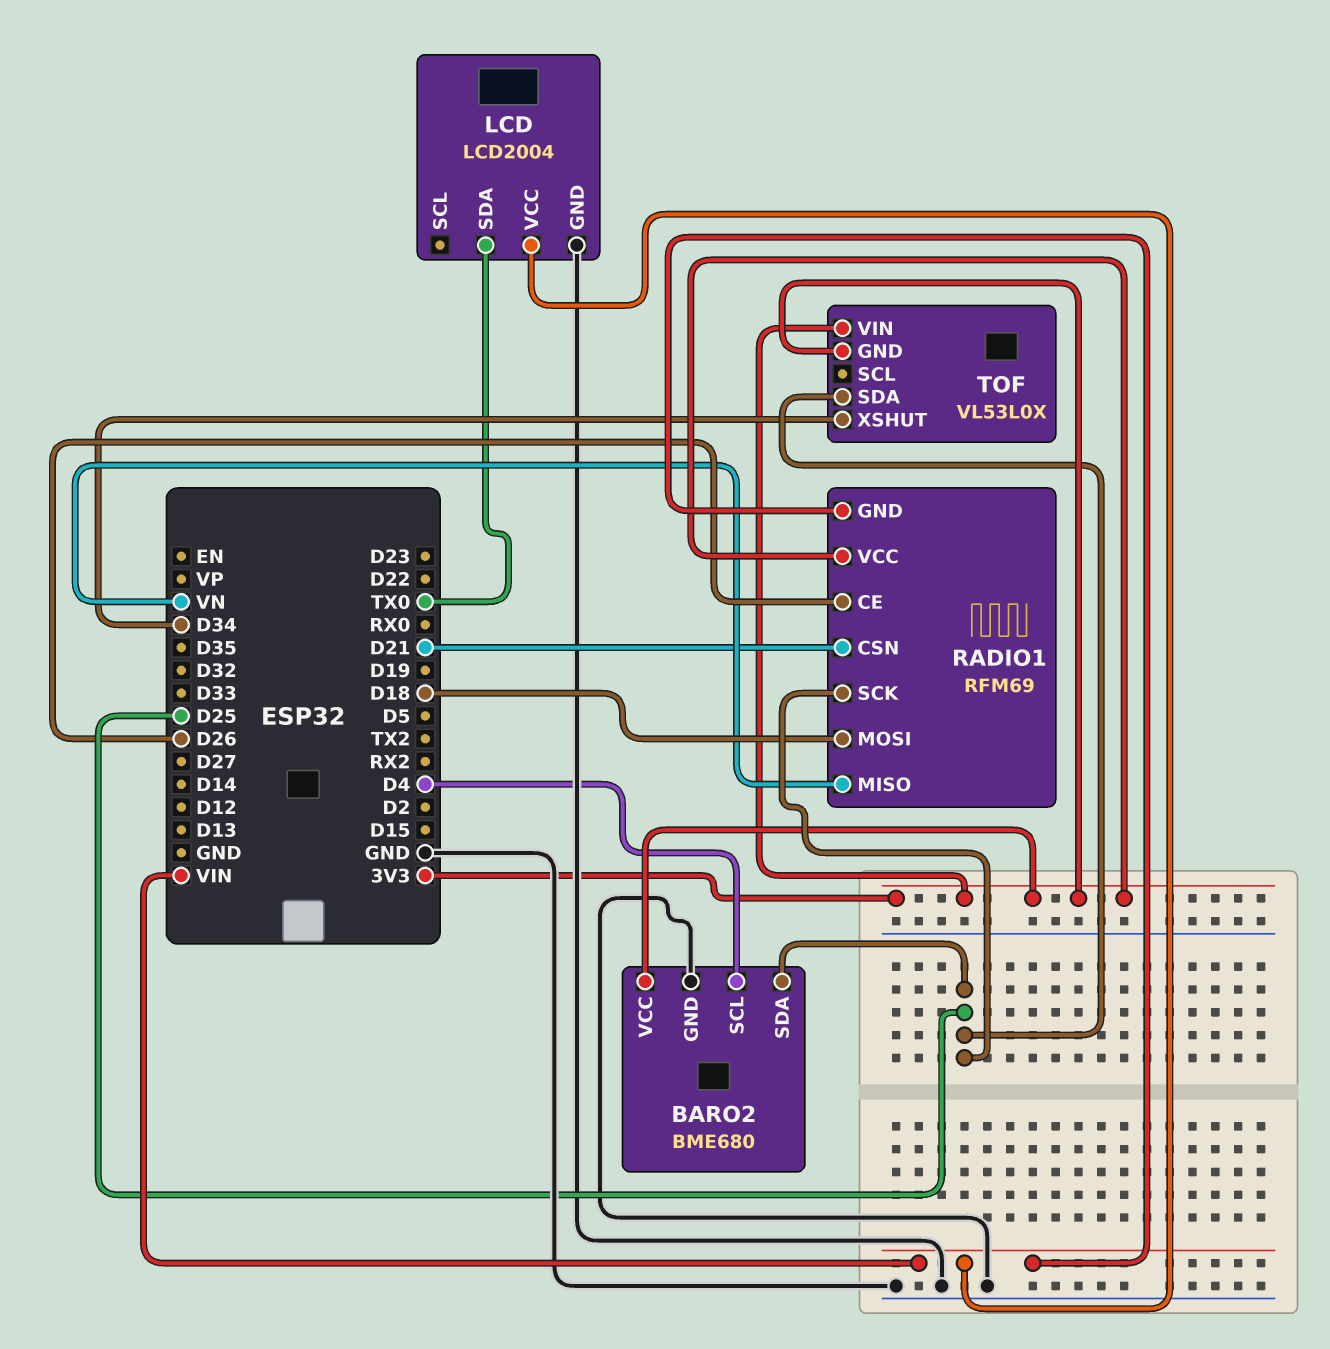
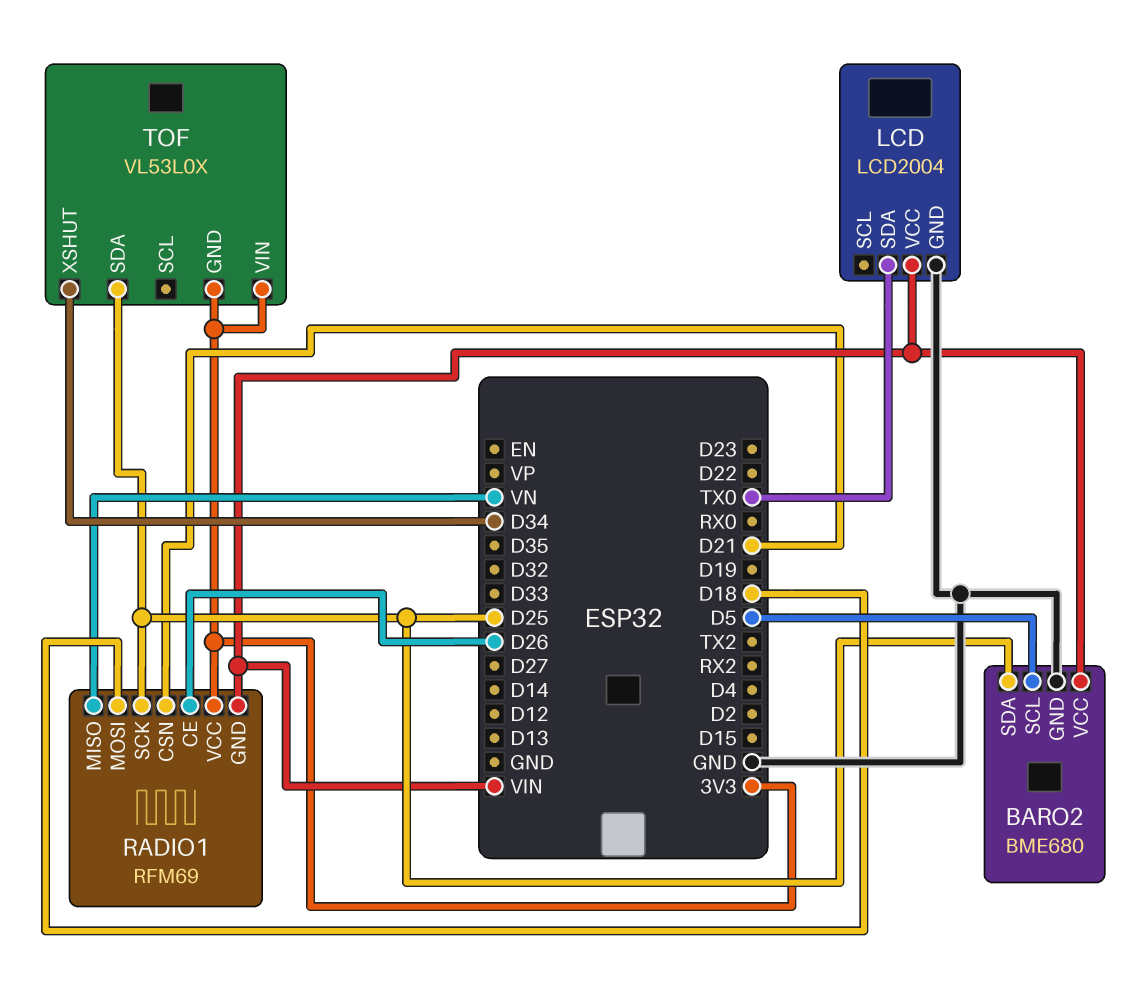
BARO2 pin SCL: D4 -> D5
BARO2 pin VCC: 3V3 -> VIN

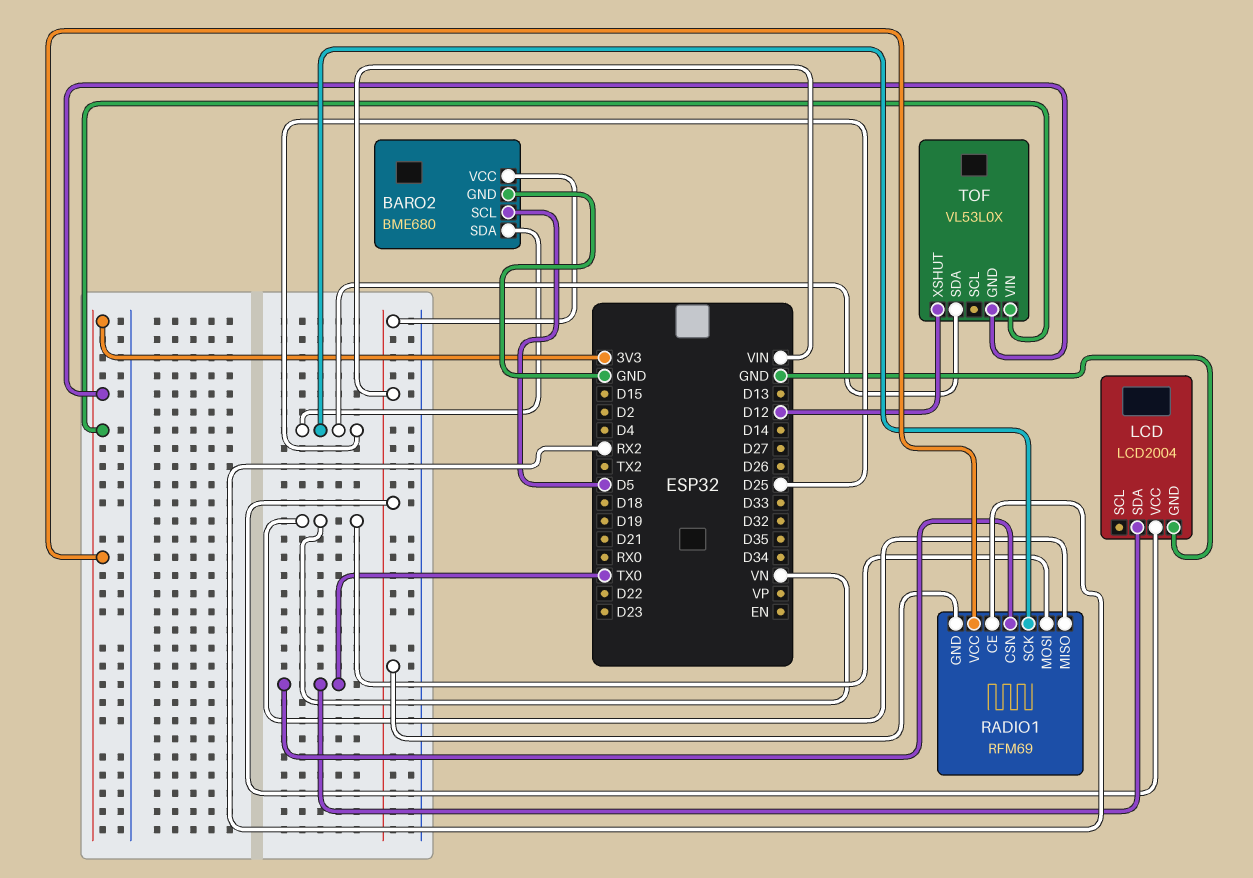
RADIO1 pin CE: D26 -> RX2
RADIO1 pin CSN: D21 -> TX0
RADIO1 pin MOSI: D18 -> VN
TOF pin XSHUT: D34 -> D12

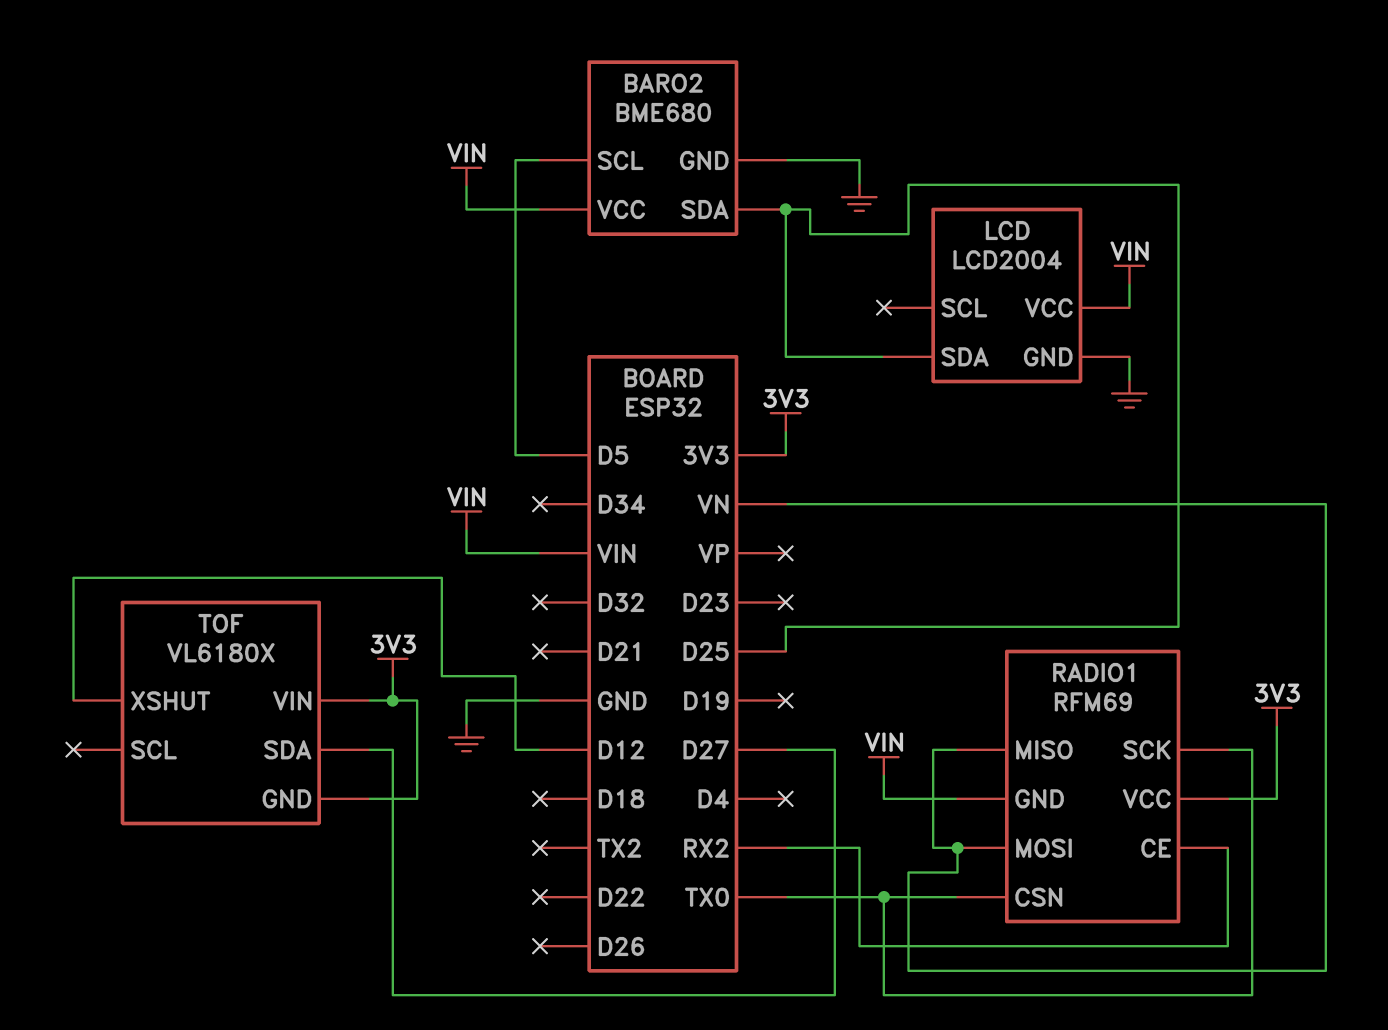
LCD pin SDA: TX0 -> D25
RADIO1 pin SCK: D25 -> TX0
TOF: VL53L0X -> VL6180X
TOF pin SDA: D25 -> D27

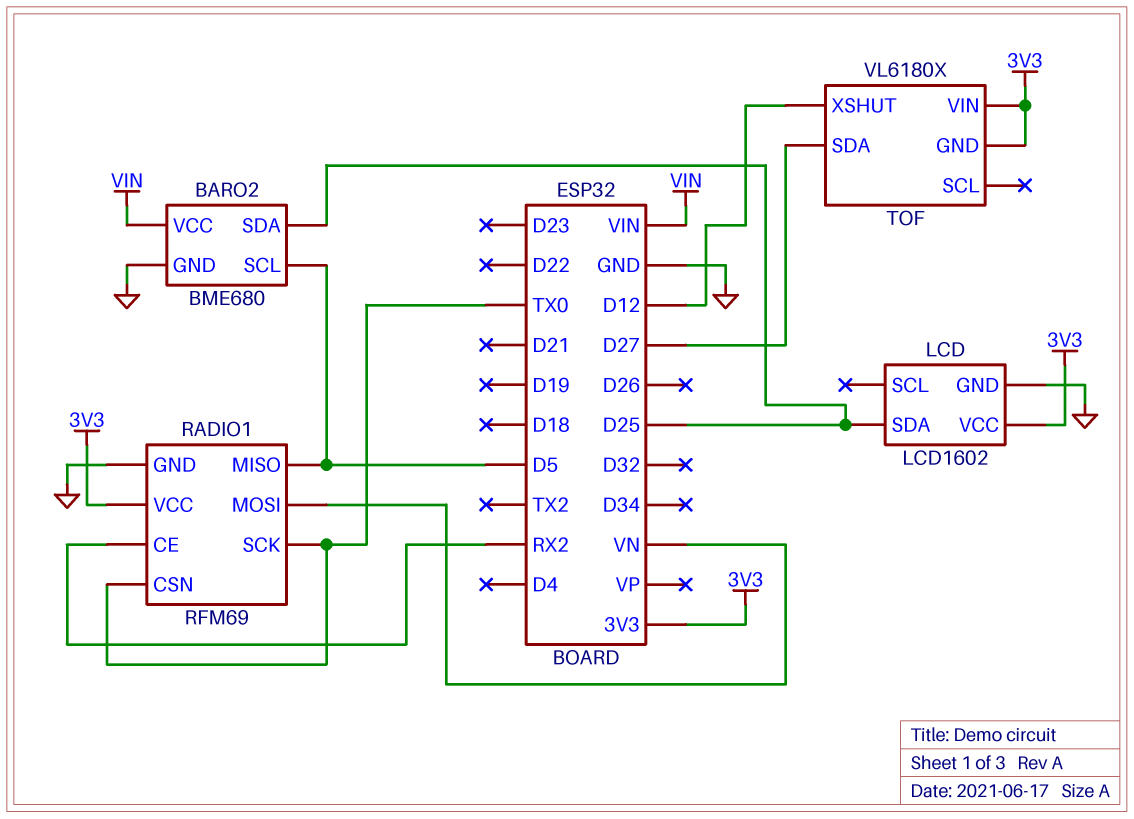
LCD: LCD2004 -> LCD1602
LCD pin VCC: VIN -> 3V3
RADIO1 pin GND: VIN -> GND
RADIO1 pin MISO: VN -> D5

